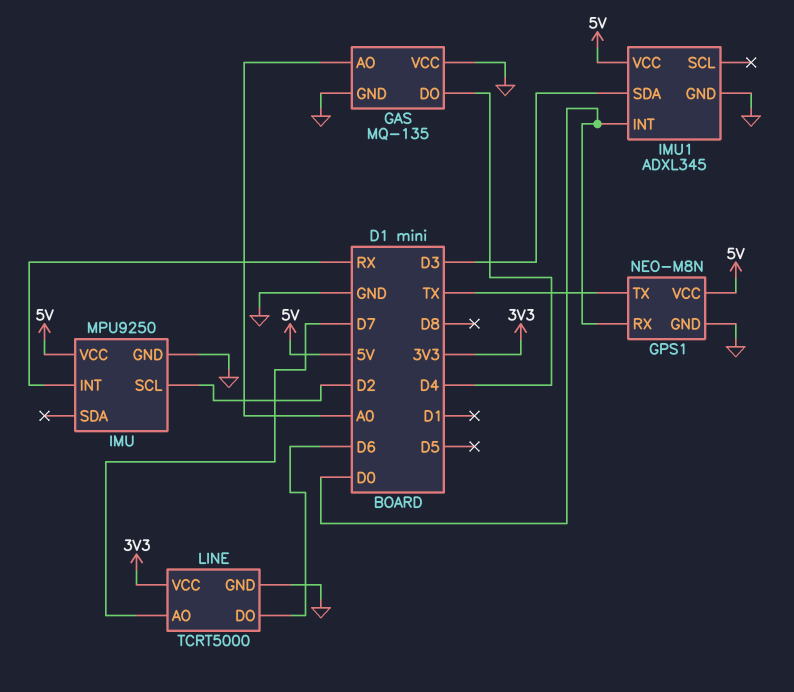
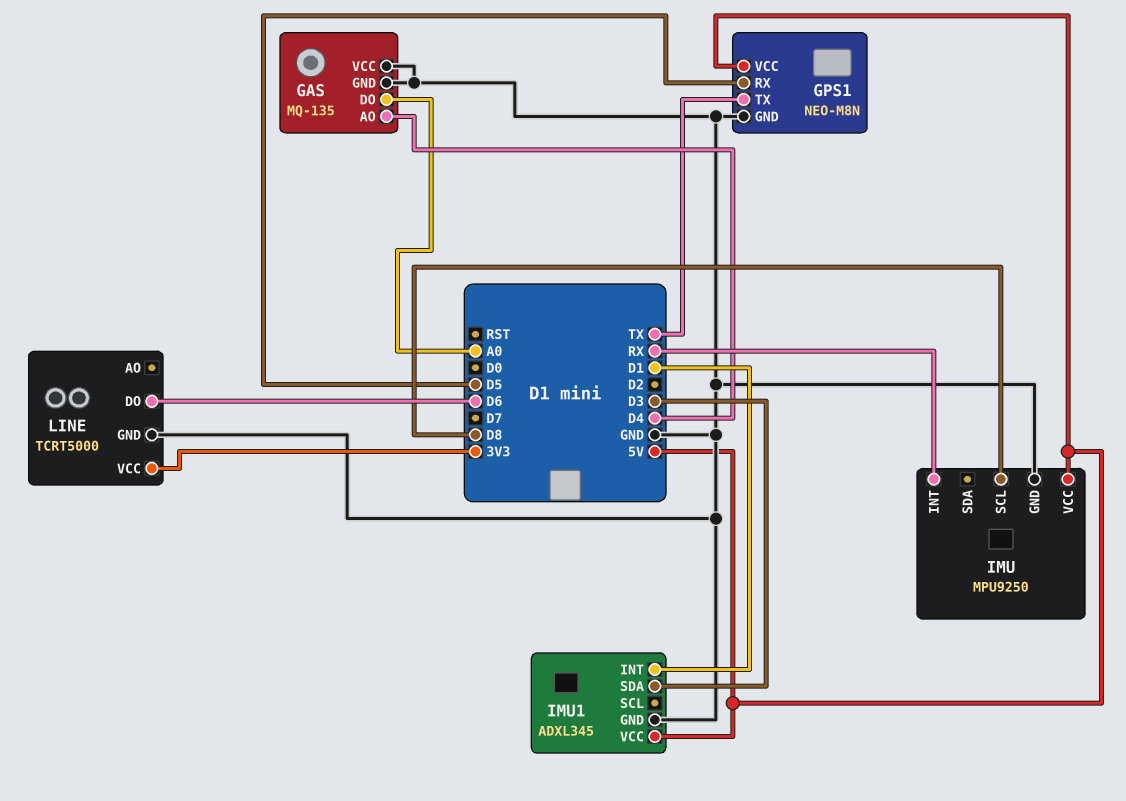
GAS pin AO: A0 -> D4
GAS pin DO: D4 -> A0
GPS1 pin RX: D0 -> D5
IMU pin SCL: D2 -> D8
IMU1 pin INT: D0 -> D1
LINE pin AO: D7 -> none

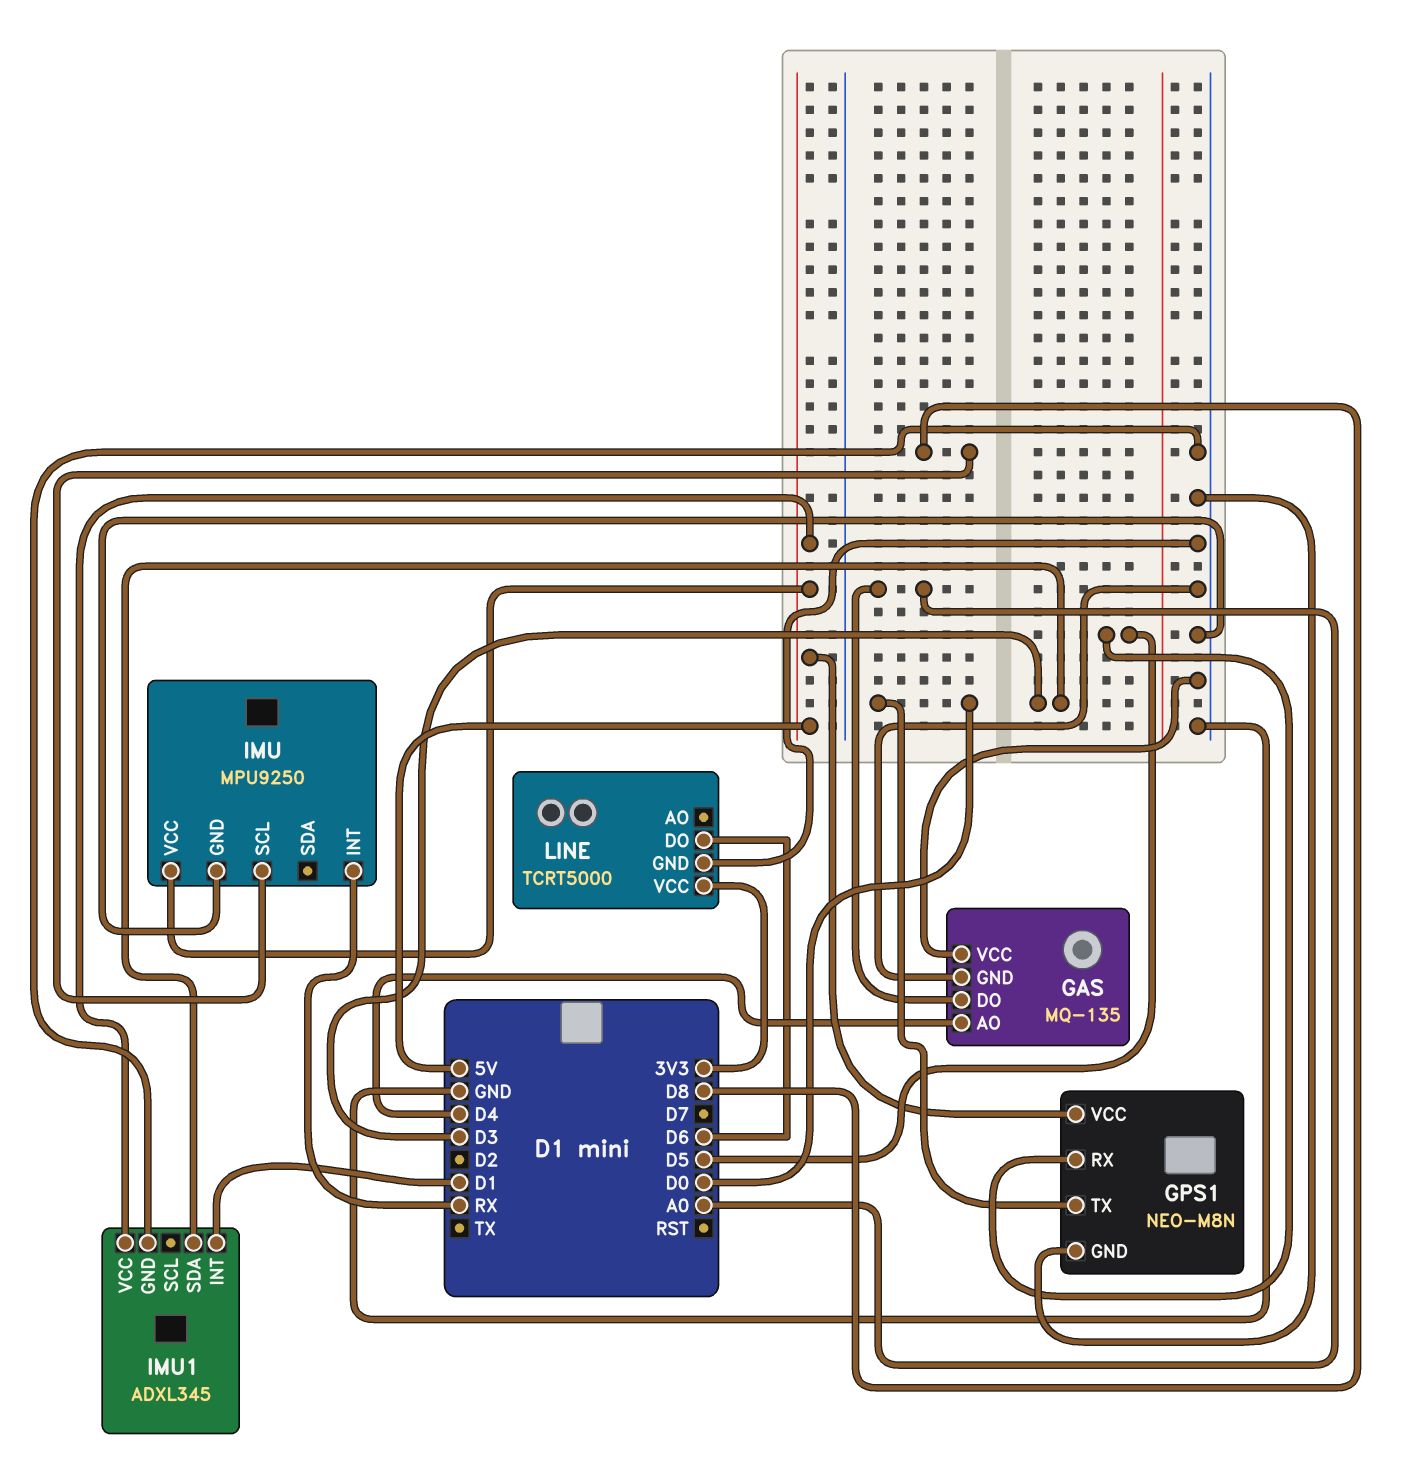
GPS1 pin TX: TX -> D0

